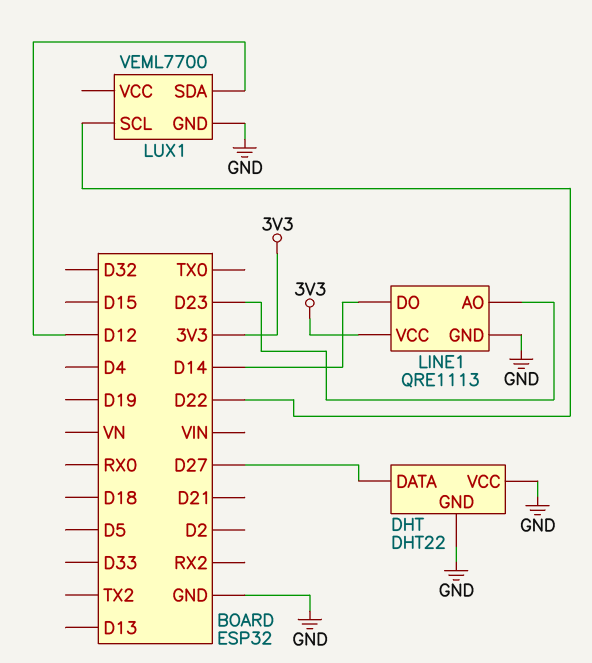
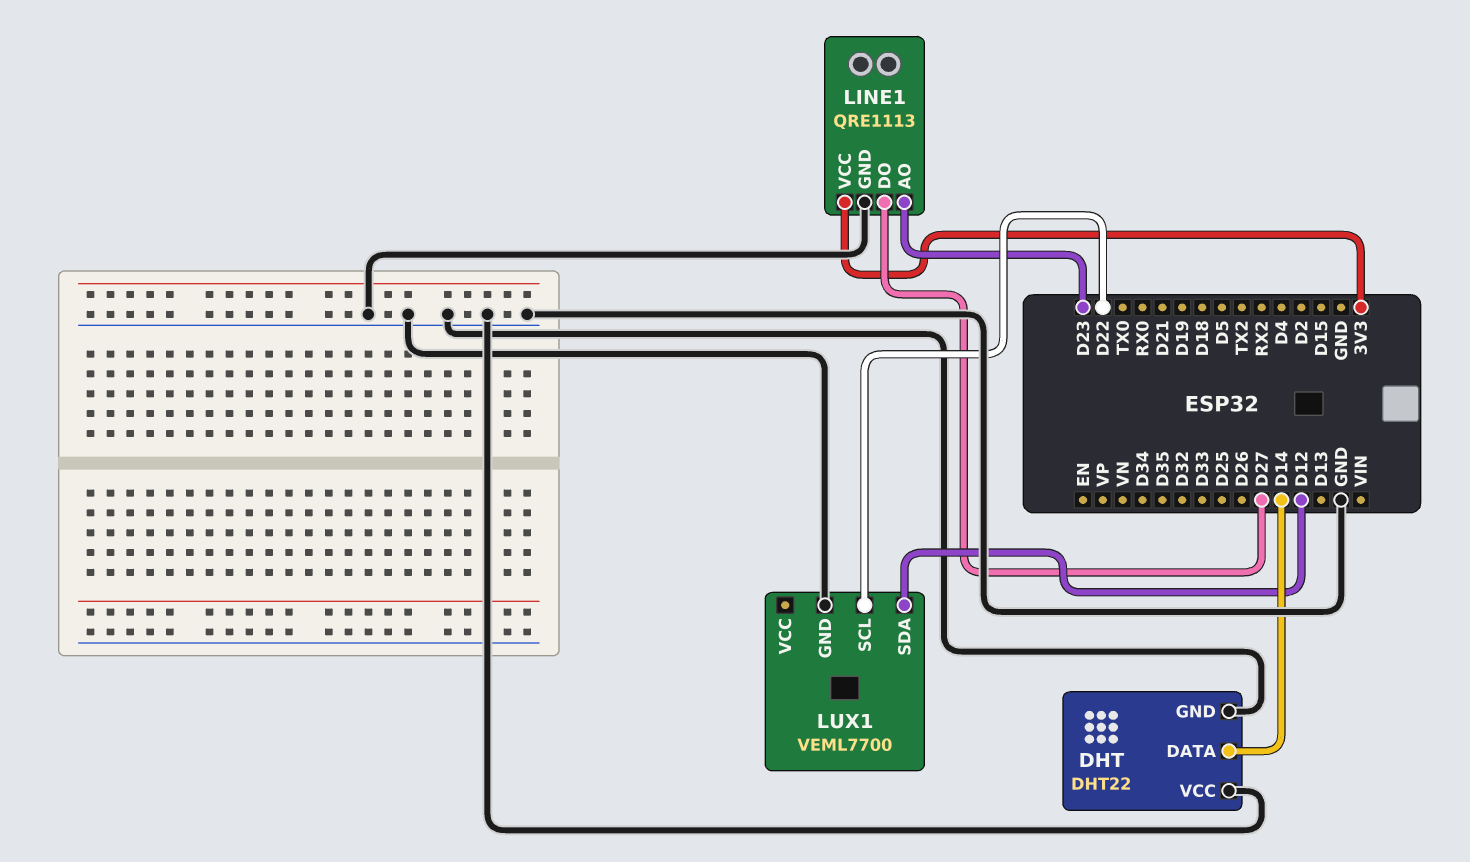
DHT pin DATA: D27 -> D14
LINE1 pin DO: D14 -> D27

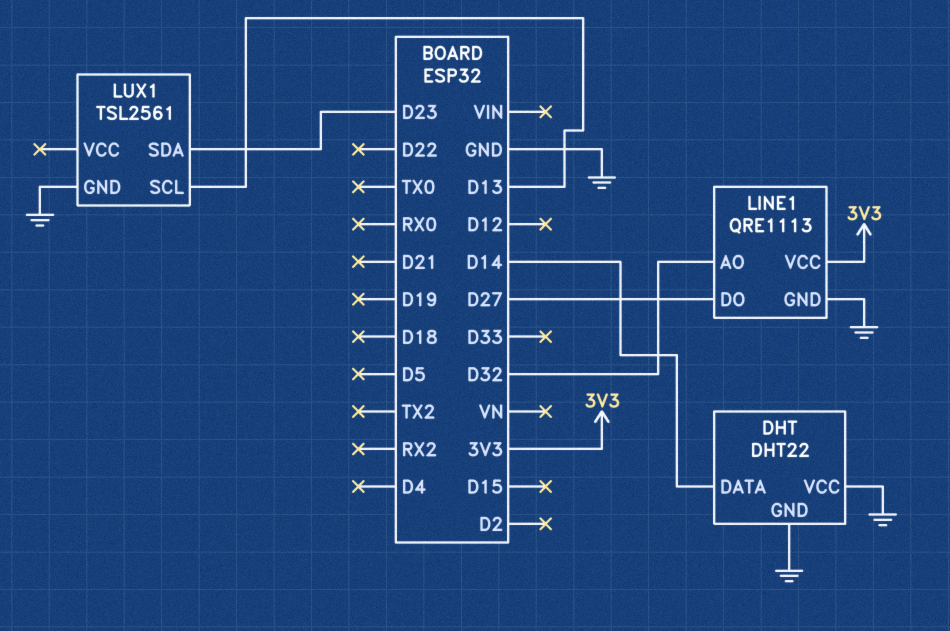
LINE1 pin AO: D23 -> D32
LUX1: VEML7700 -> TSL2561
LUX1 pin SCL: D22 -> D13
LUX1 pin SDA: D12 -> D23

